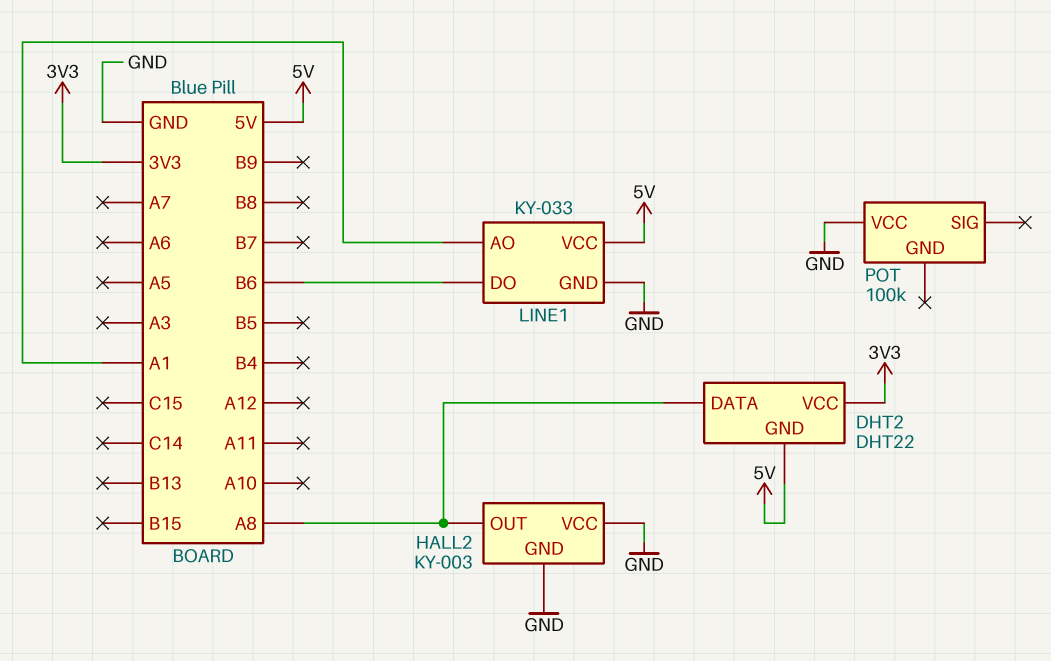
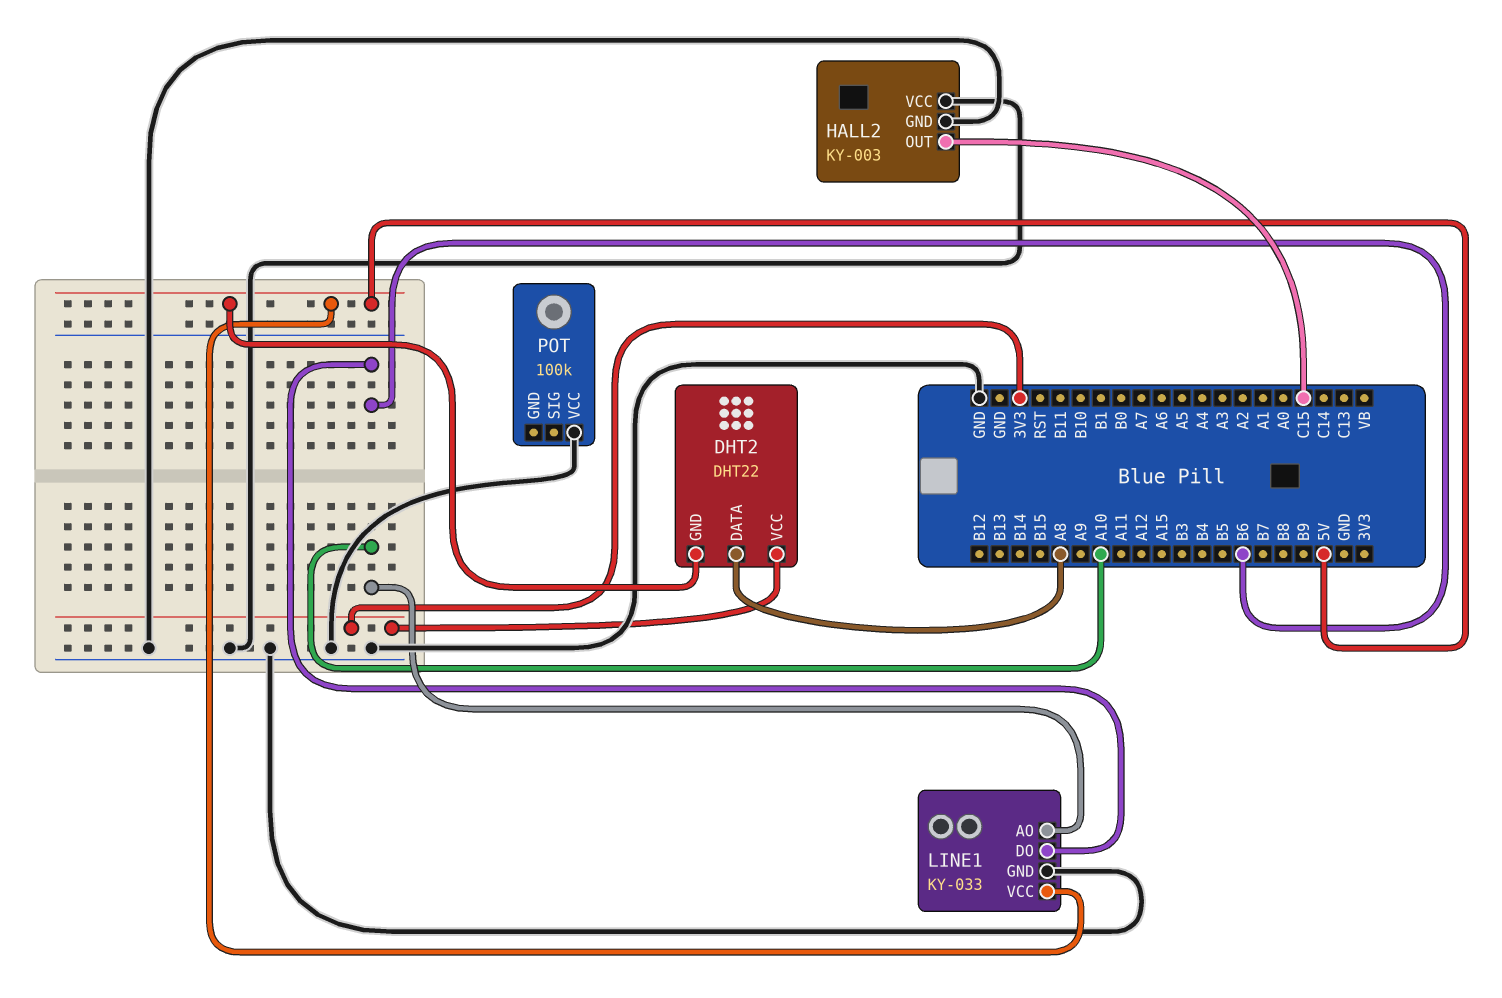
HALL2 pin OUT: A8 -> C15
LINE1 pin AO: A1 -> A10

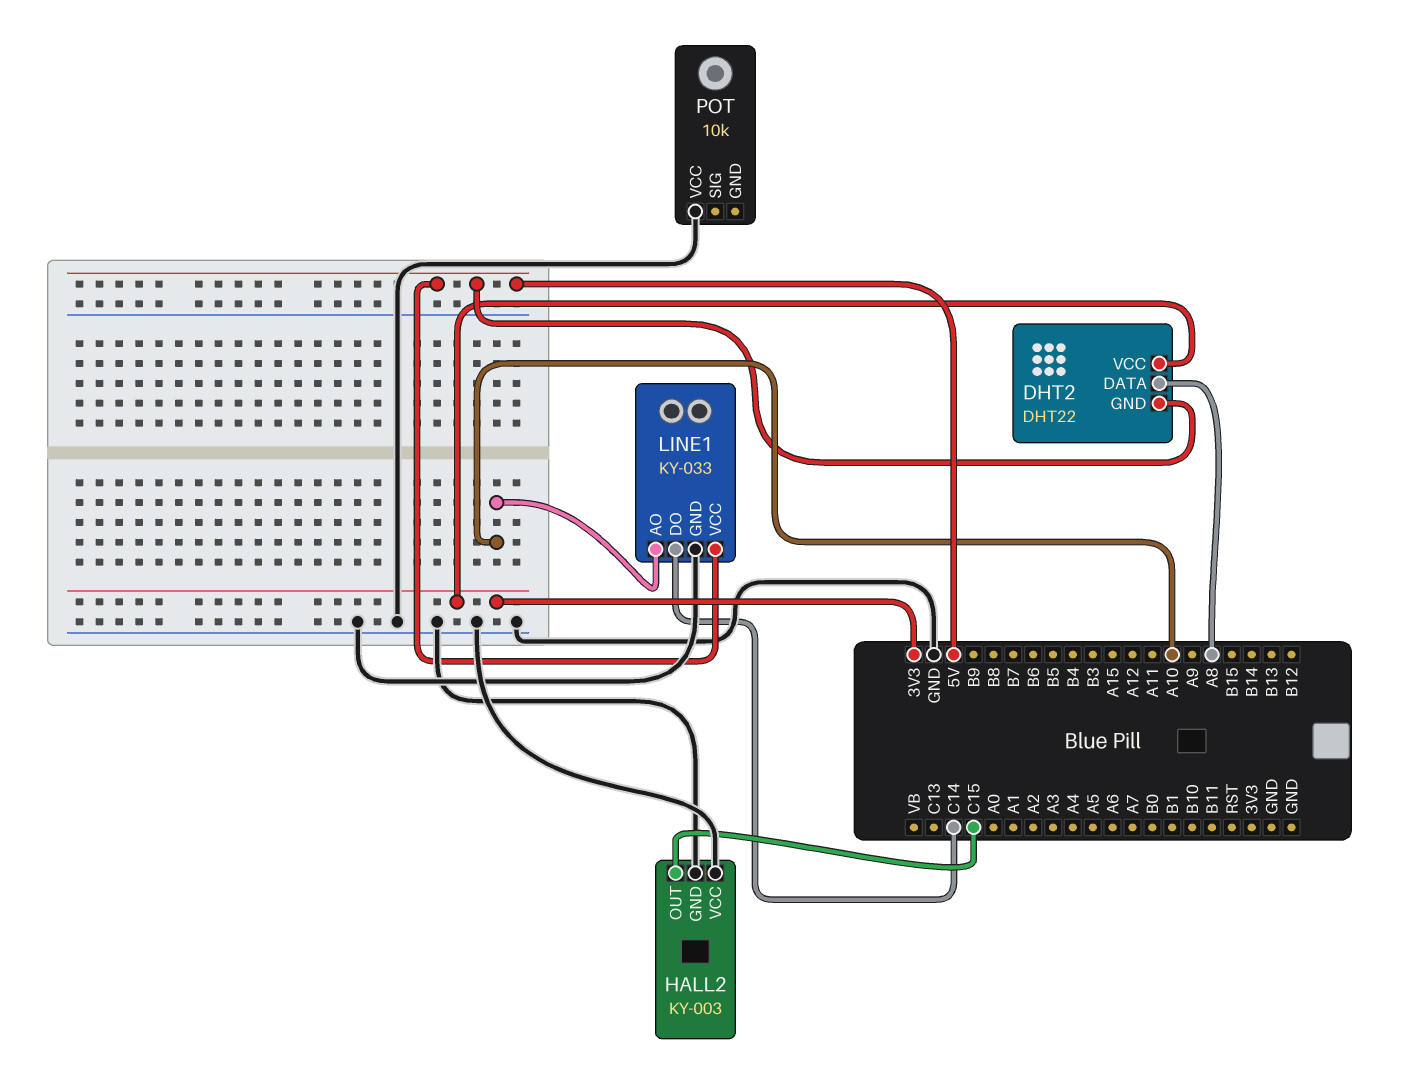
LINE1 pin DO: B6 -> C14
POT: 100k -> 10k

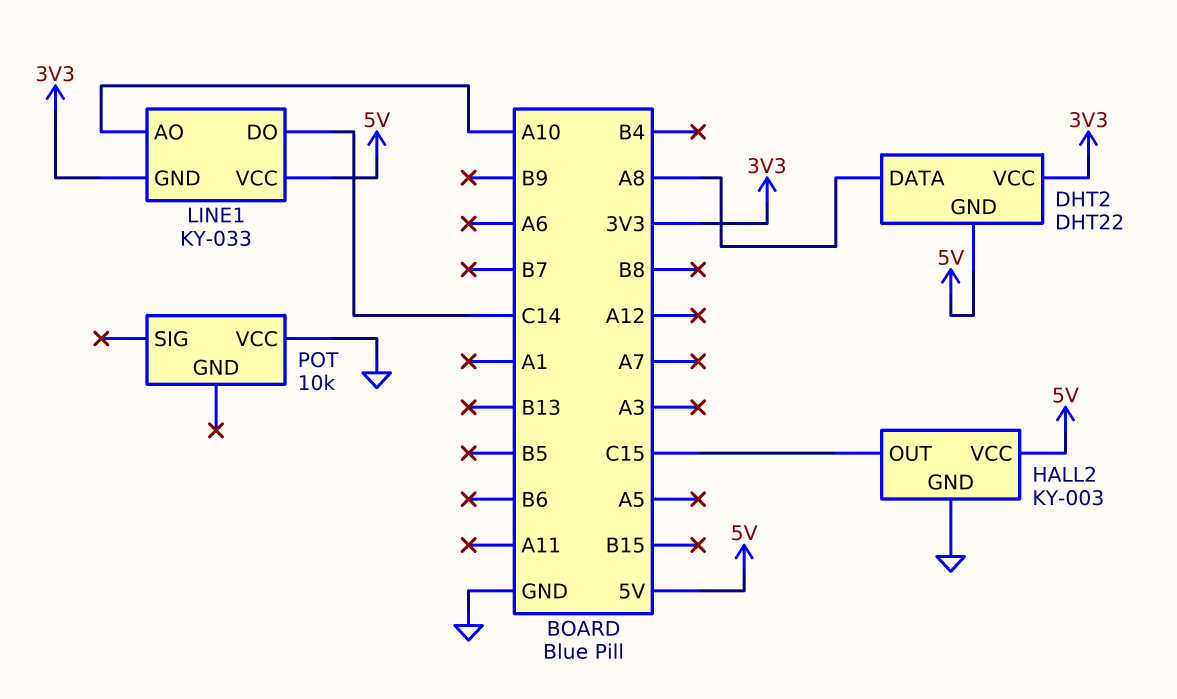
HALL2 pin VCC: GND -> 5V
LINE1 pin GND: GND -> 3V3

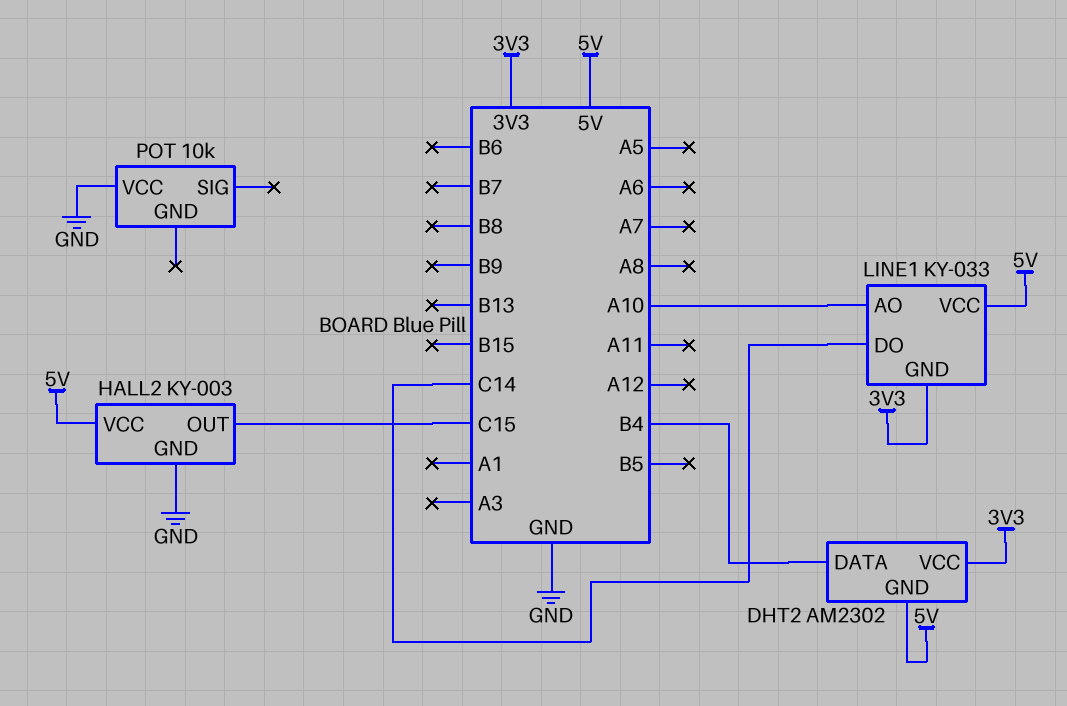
DHT2: DHT22 -> AM2302
DHT2 pin DATA: A8 -> B4

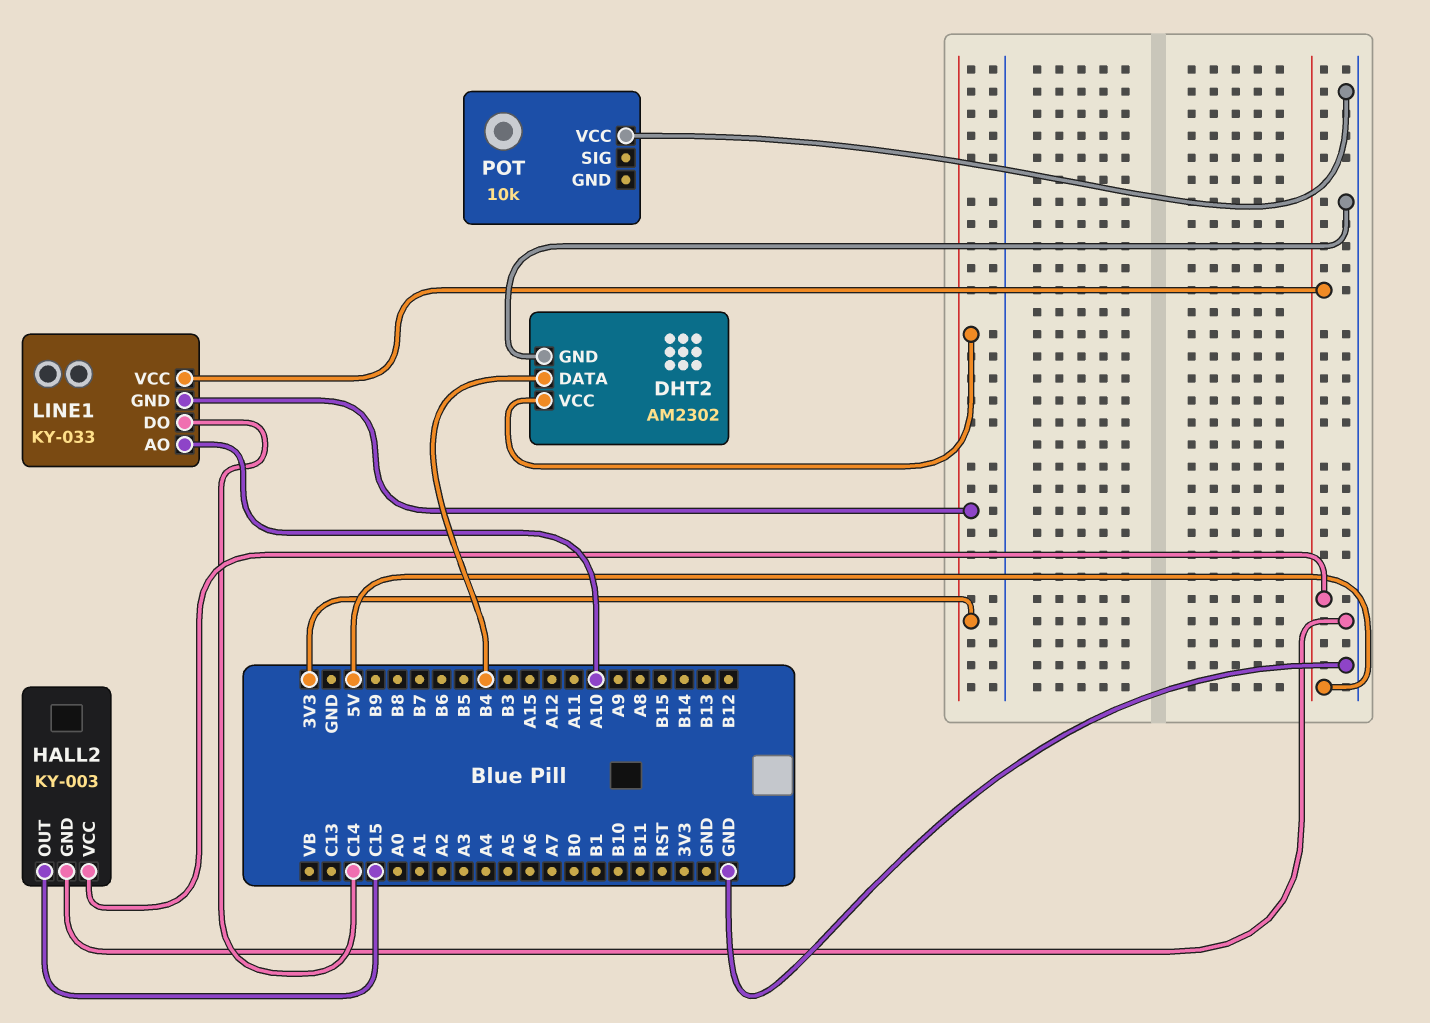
DHT2 pin GND: 5V -> GND

